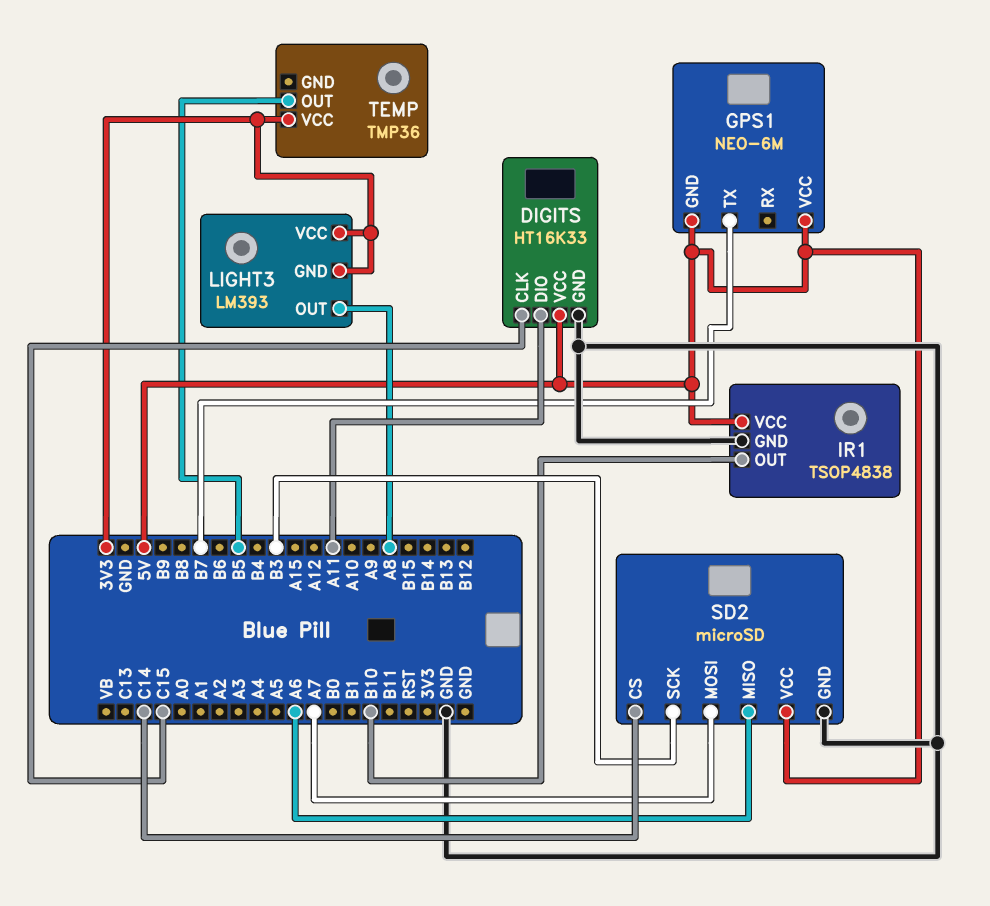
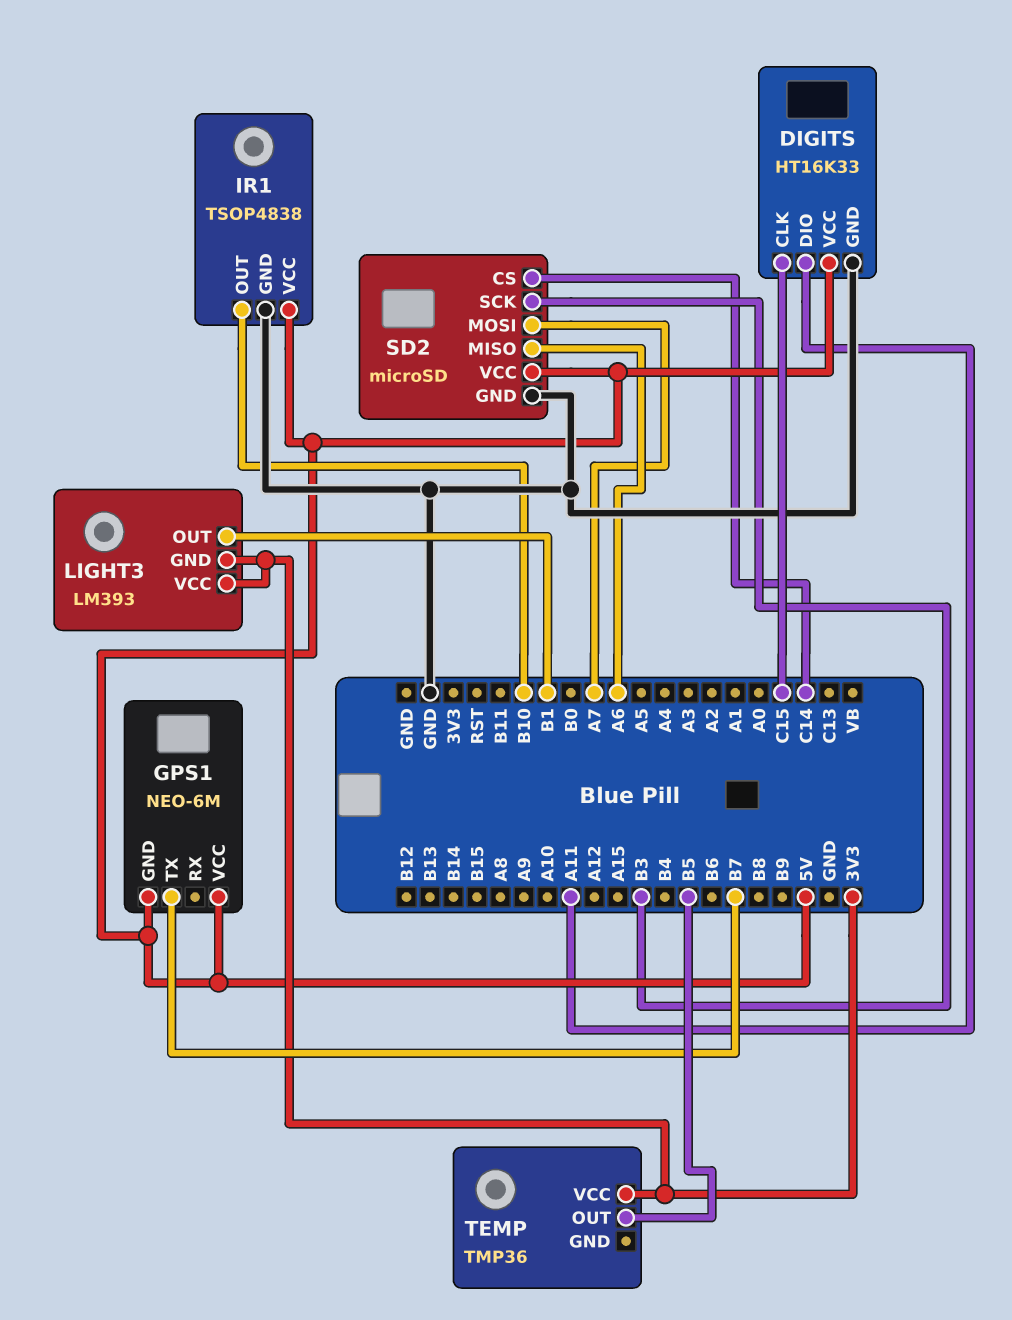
LIGHT3 pin OUT: A8 -> B1

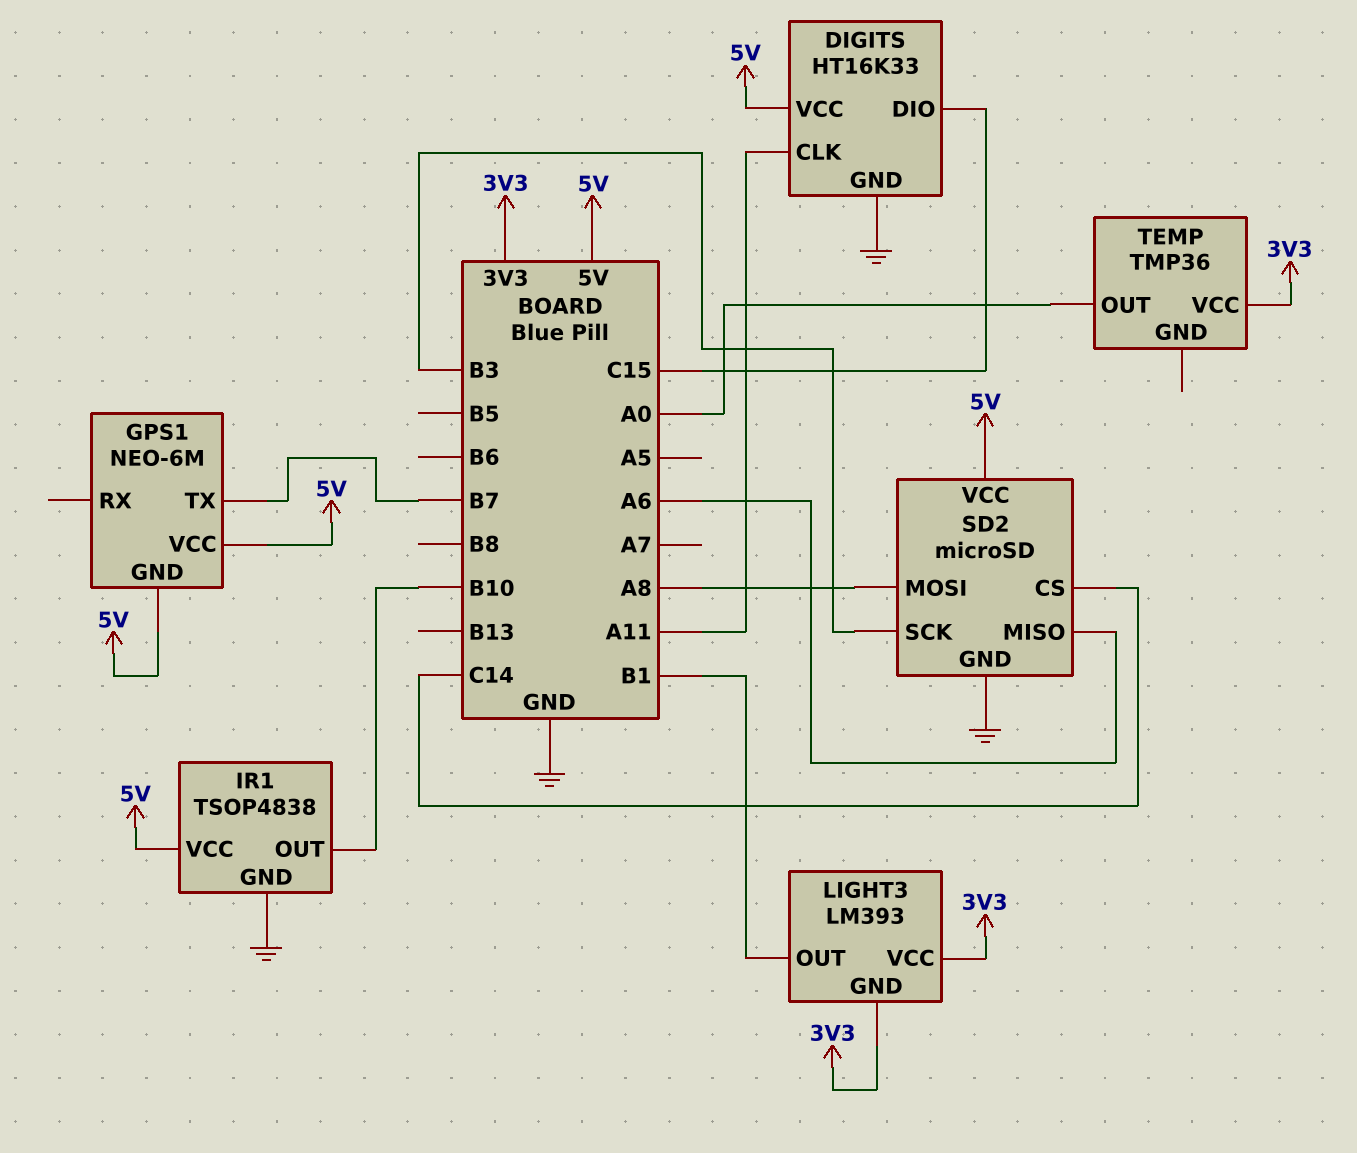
DIGITS pin CLK: C15 -> A11
DIGITS pin DIO: A11 -> C15
SD2 pin MOSI: A7 -> A8
TEMP pin OUT: B5 -> A0

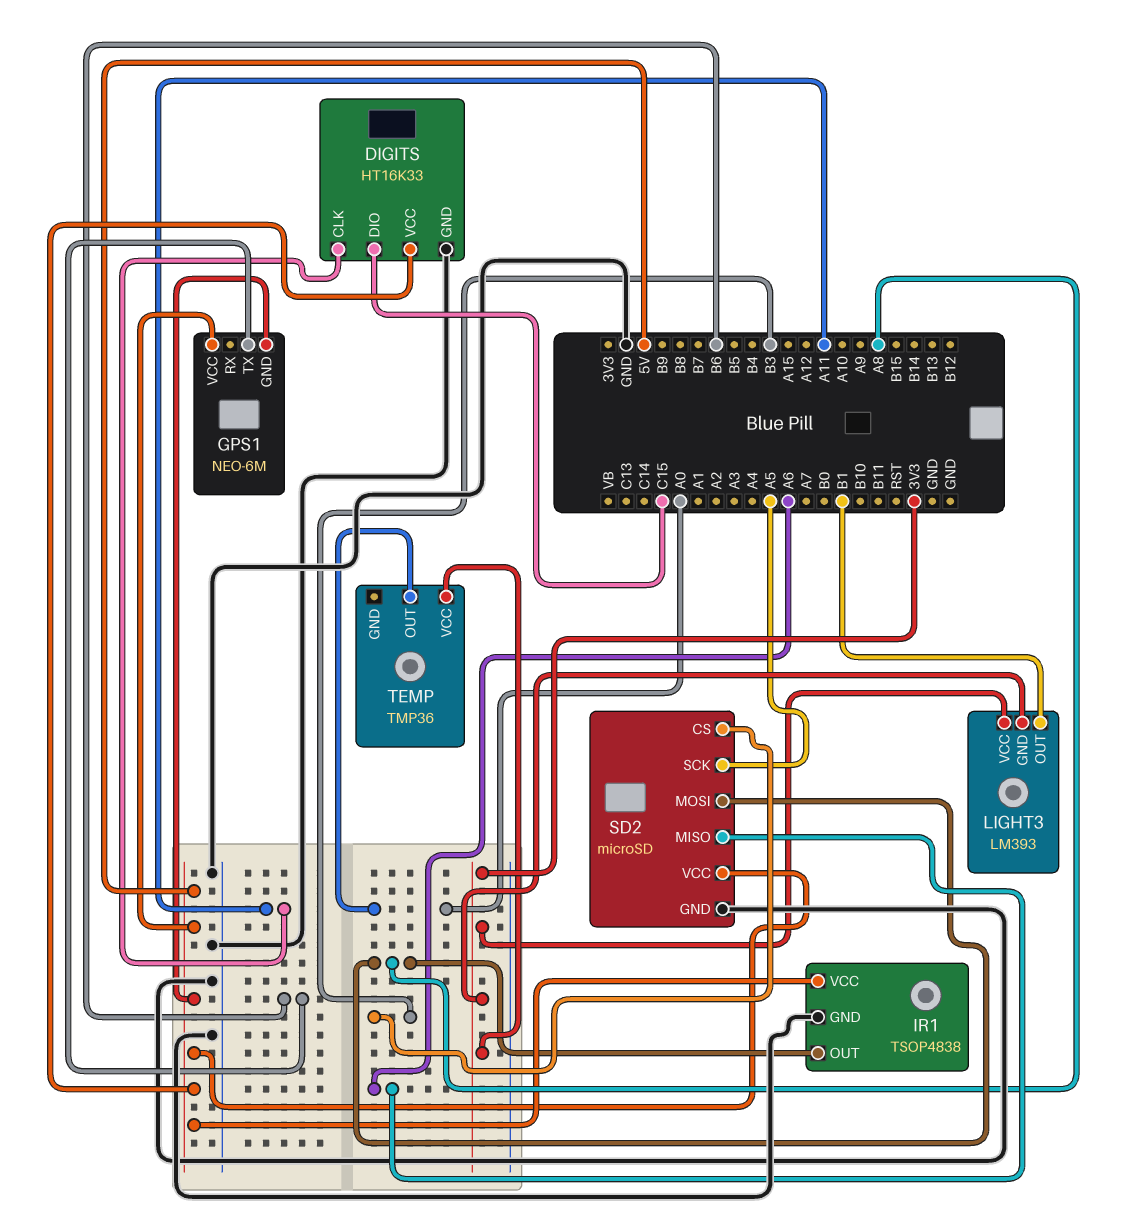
GPS1 pin TX: B7 -> B6
IR1 pin OUT: B10 -> A8
SD2 pin CS: C14 -> B3
SD2 pin SCK: B3 -> A5

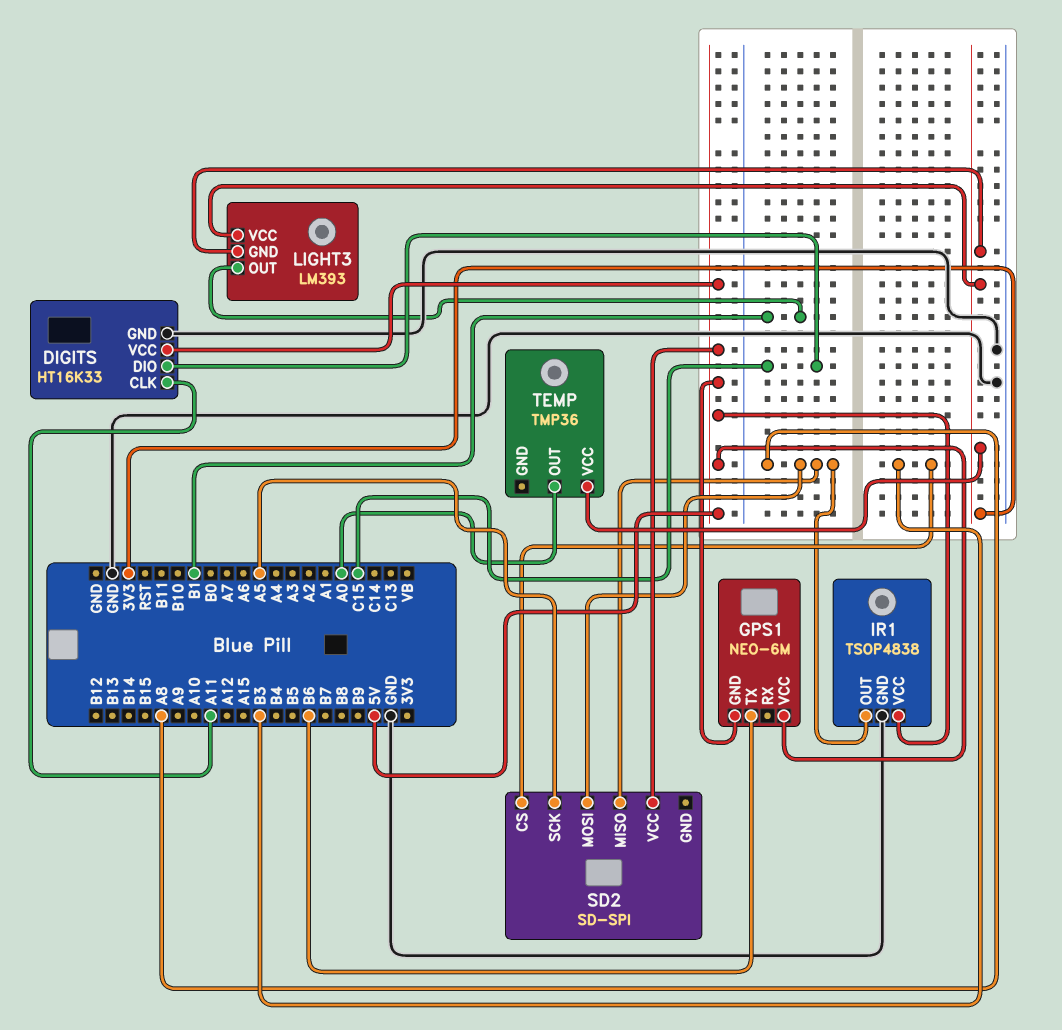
SD2: microSD -> SD-SPI
SD2 pin GND: GND -> none
SD2 pin MISO: A6 -> A8

